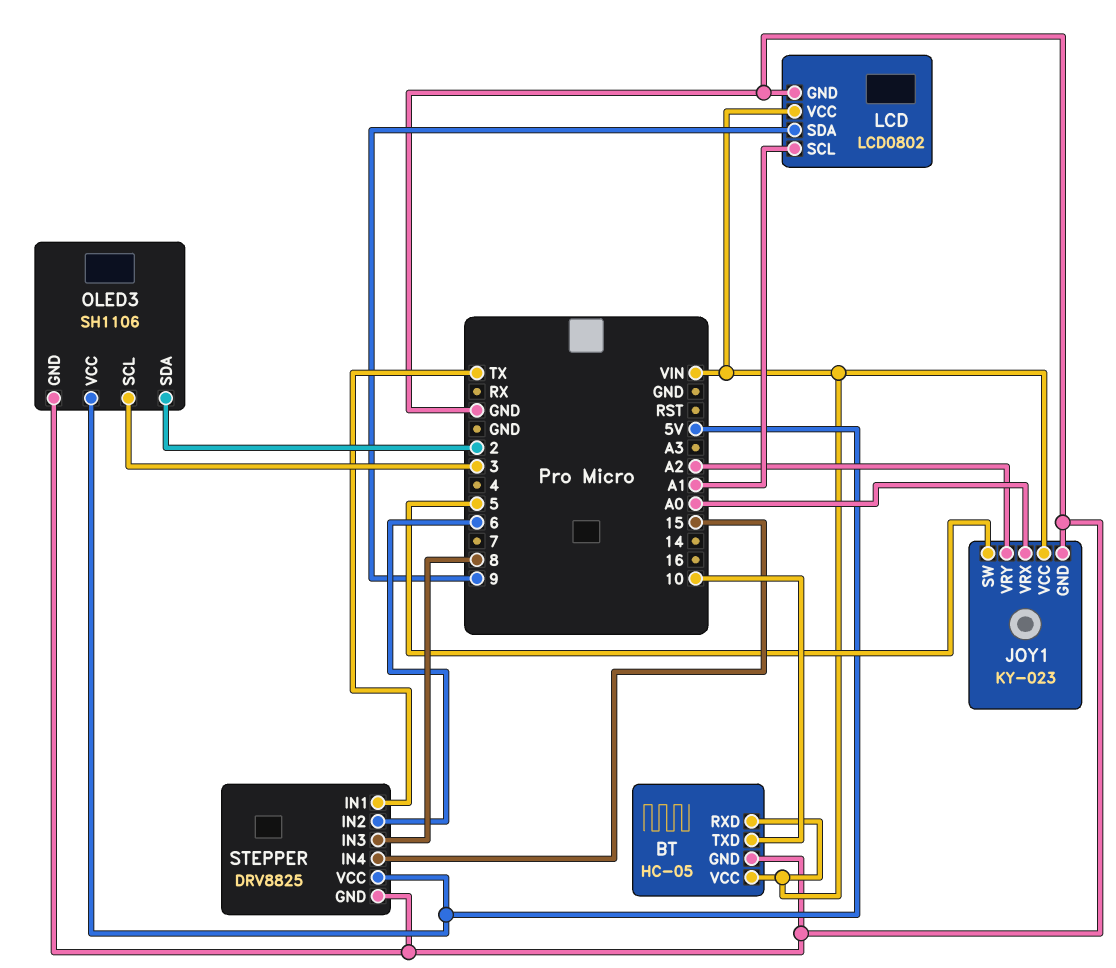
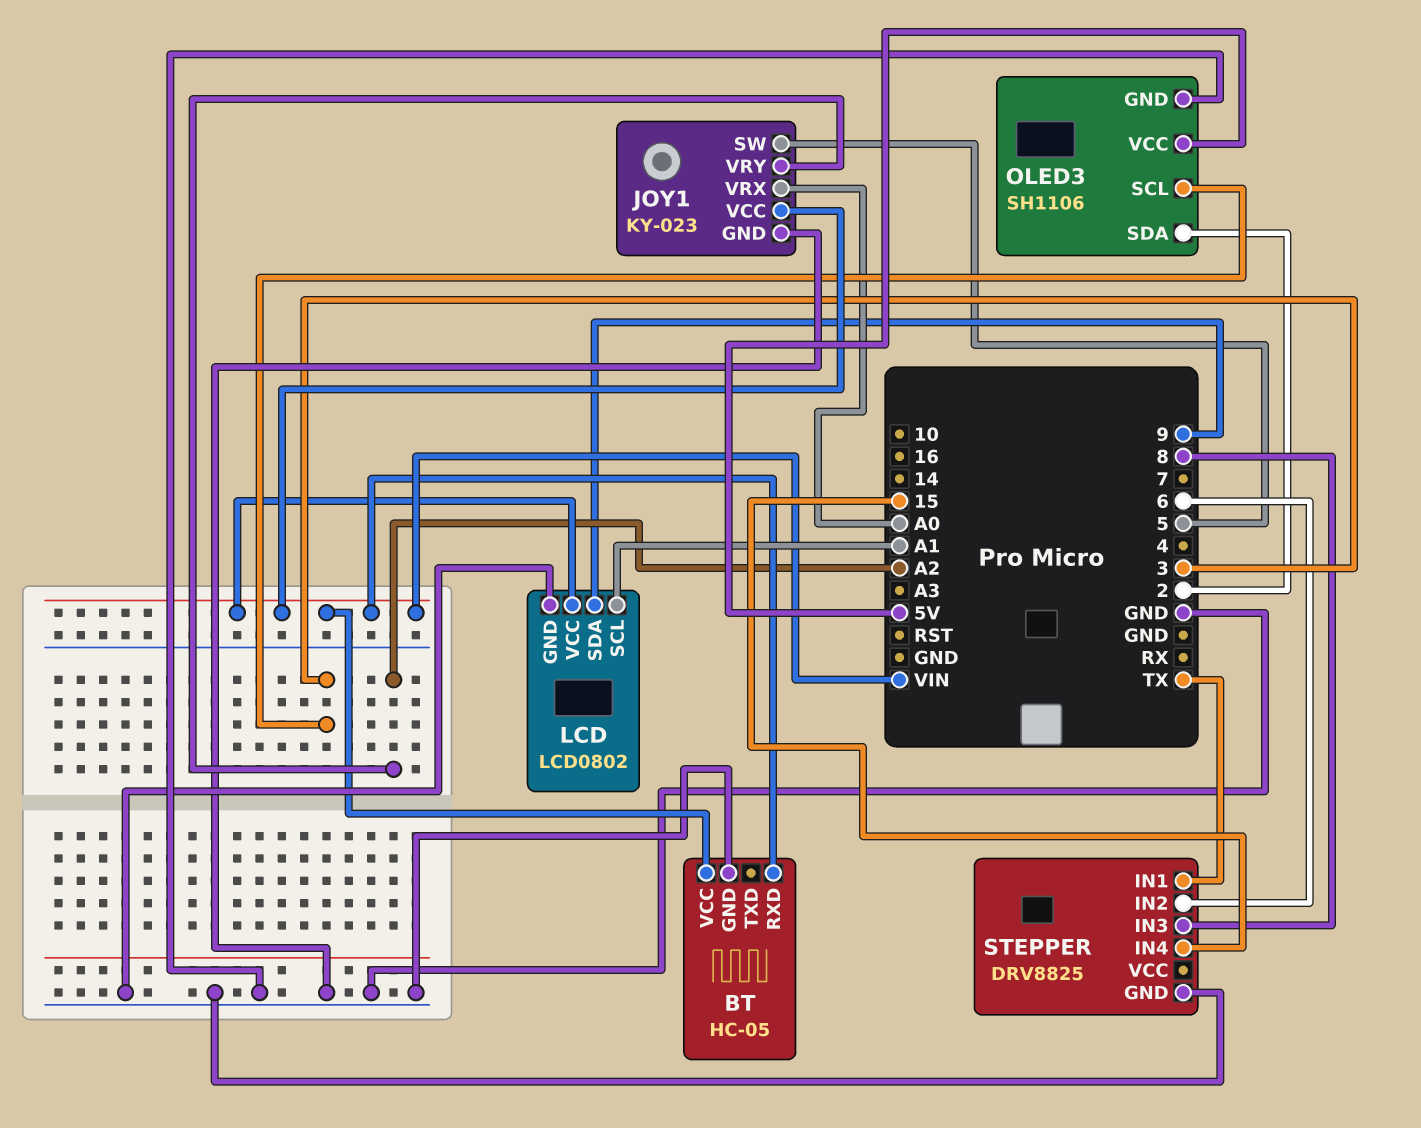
BT pin TXD: 10 -> none
STEPPER pin VCC: 5V -> none

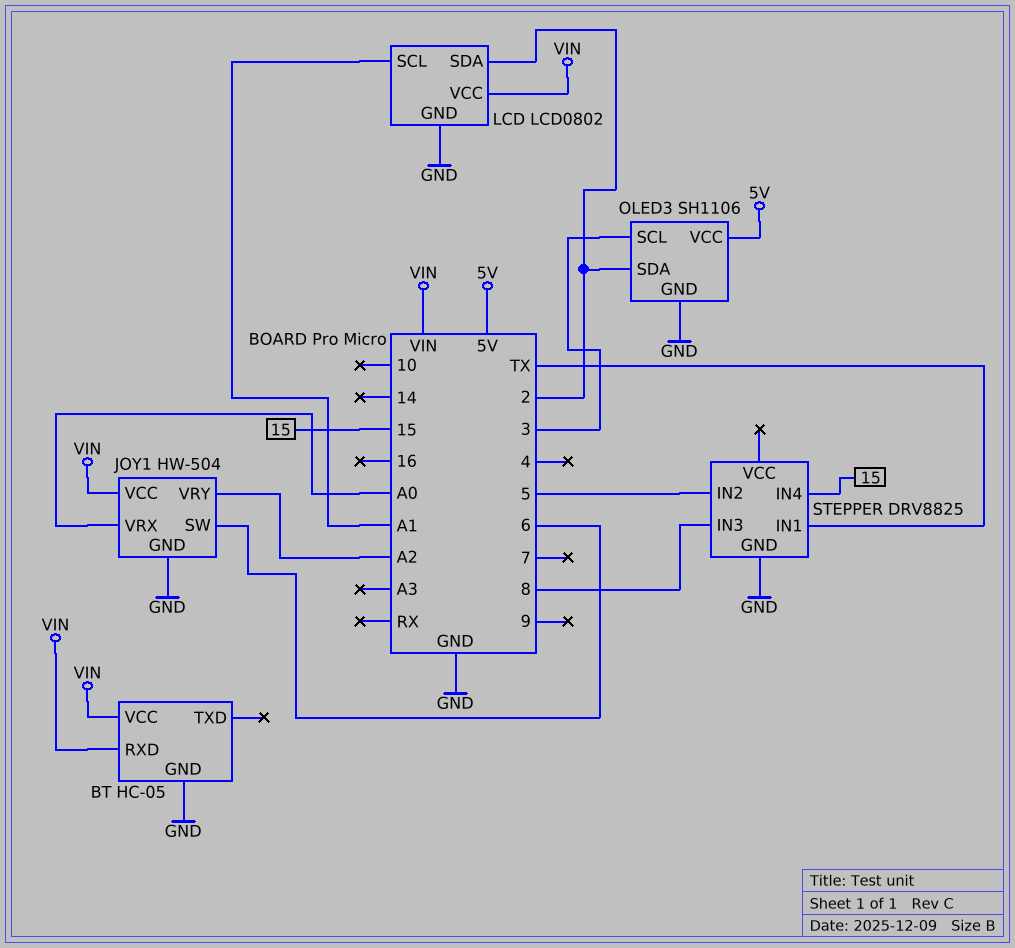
JOY1: KY-023 -> HW-504
JOY1 pin SW: 5 -> 6
LCD pin SDA: 9 -> 2
STEPPER pin IN2: 6 -> 5

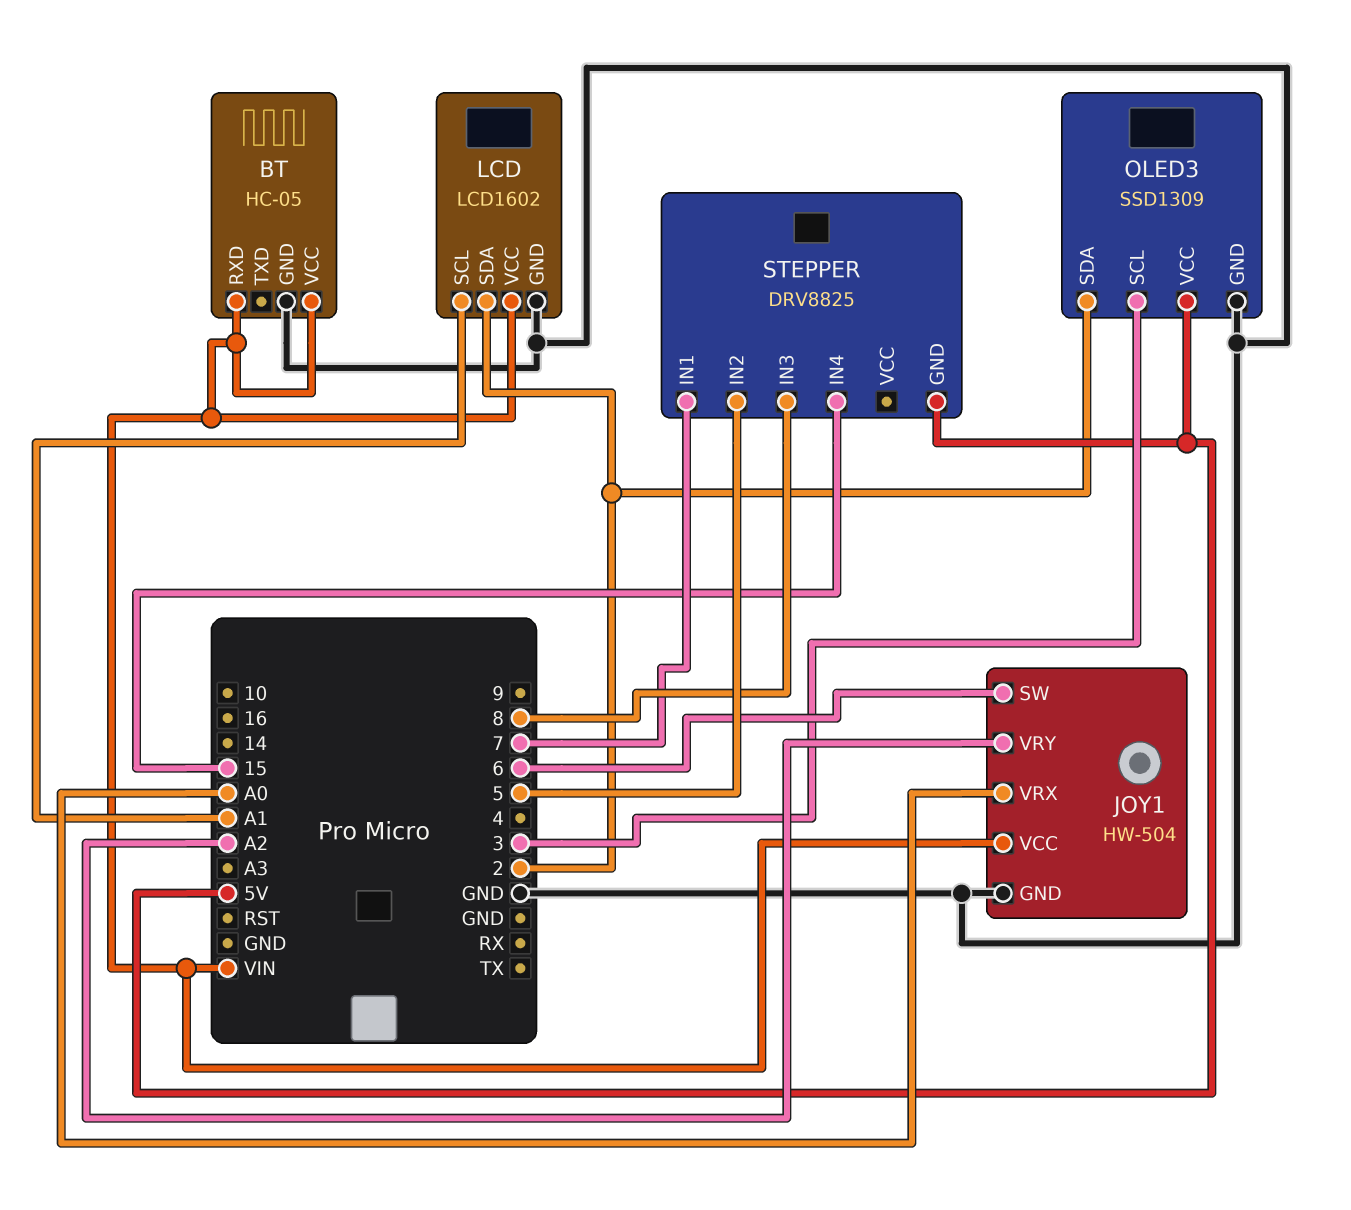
LCD: LCD0802 -> LCD1602
OLED3: SH1106 -> SSD1309
STEPPER pin GND: GND -> 5V
STEPPER pin IN1: TX -> 7

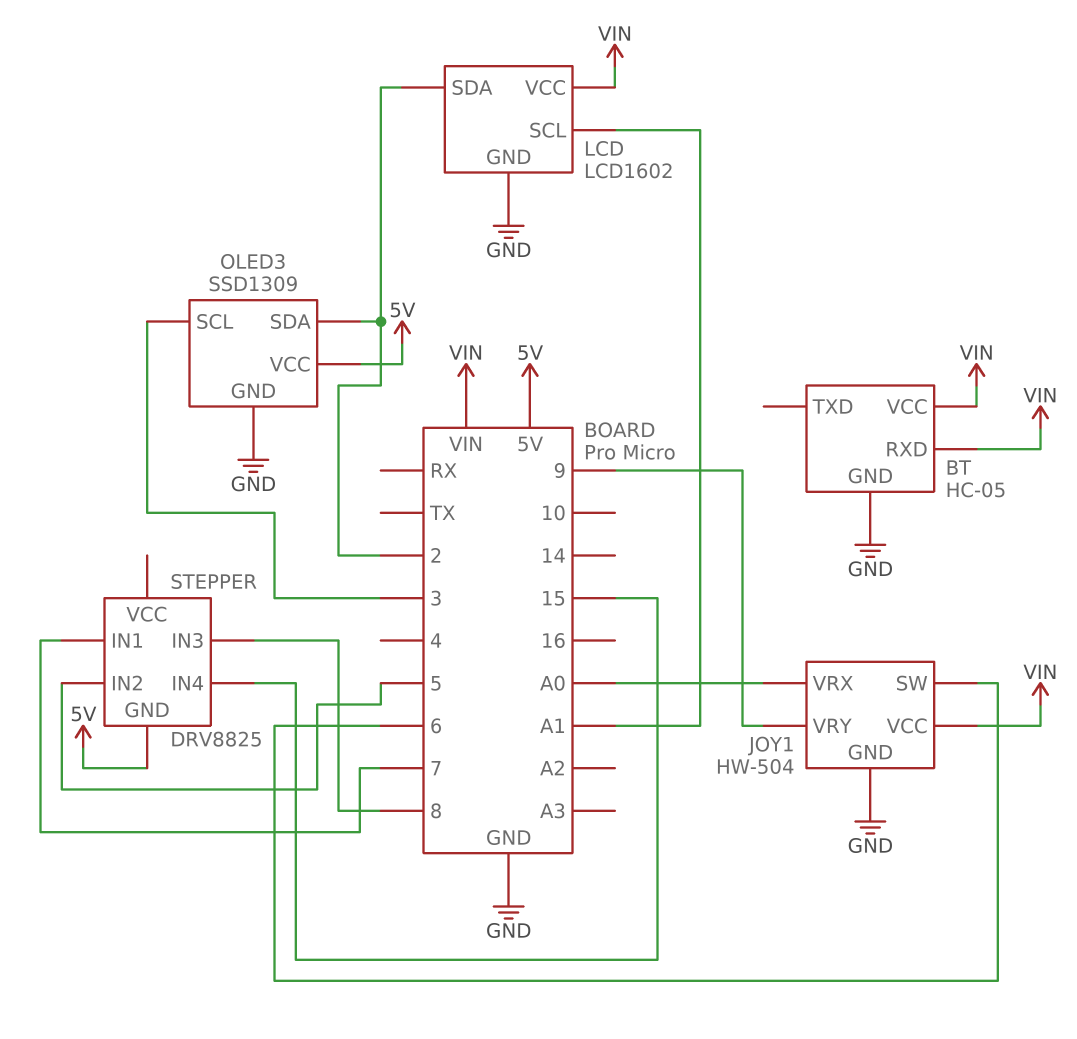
JOY1 pin VRY: A2 -> 9

